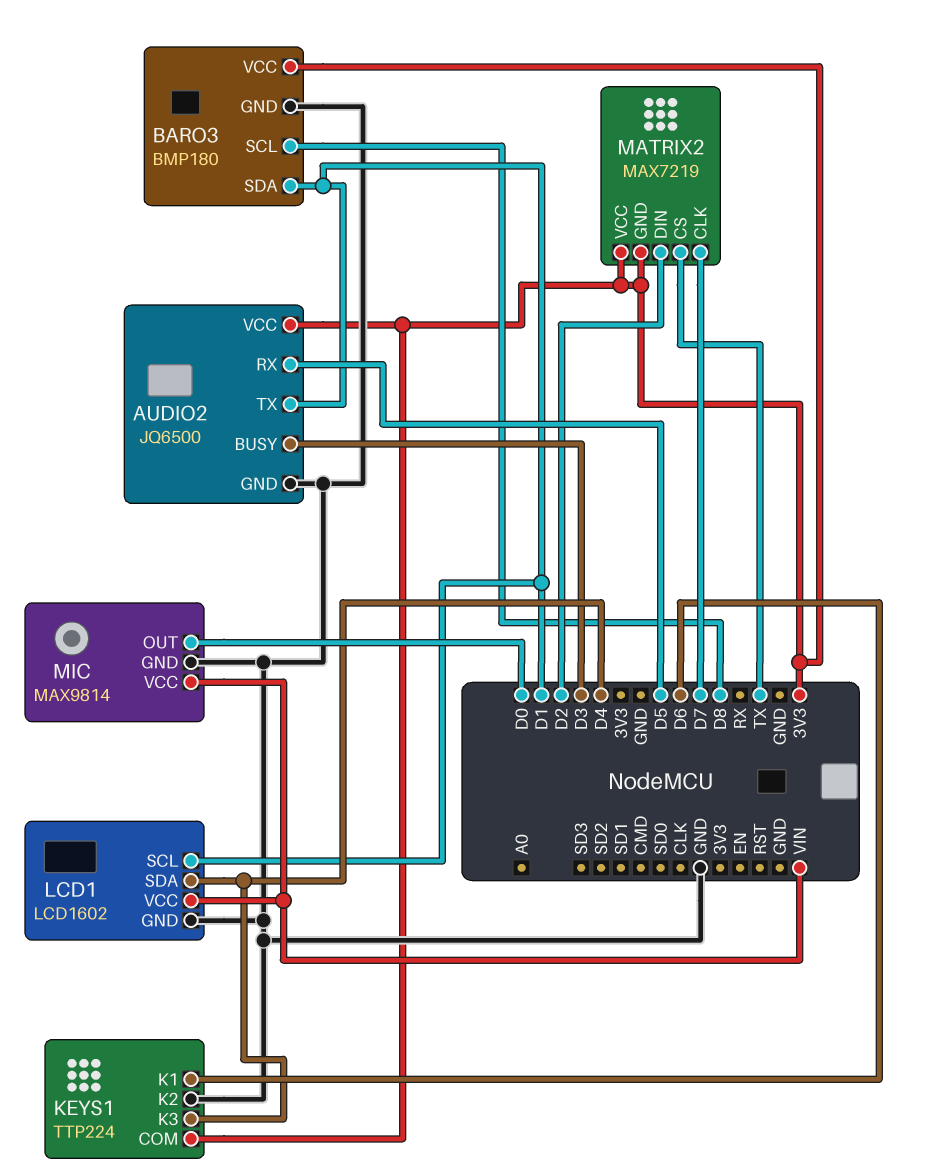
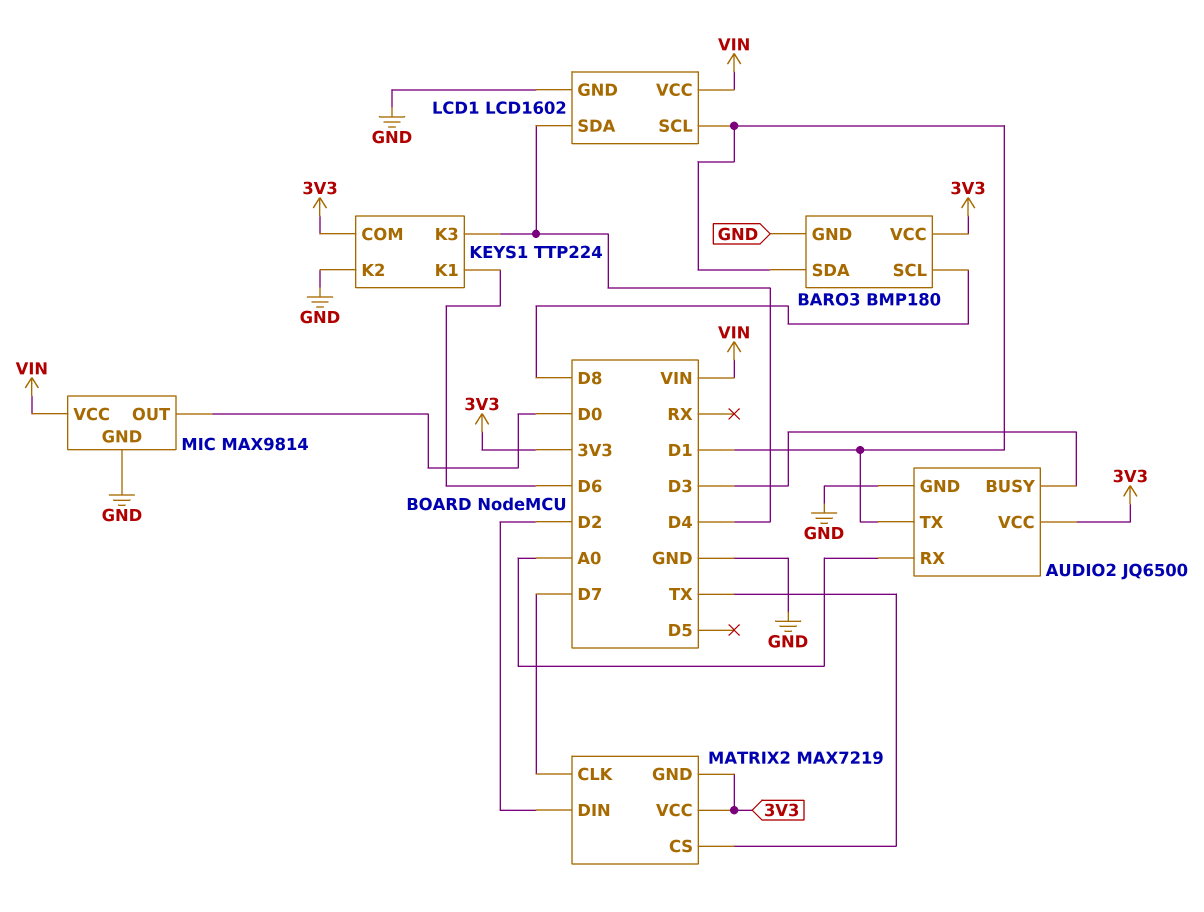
AUDIO2 pin RX: D5 -> A0

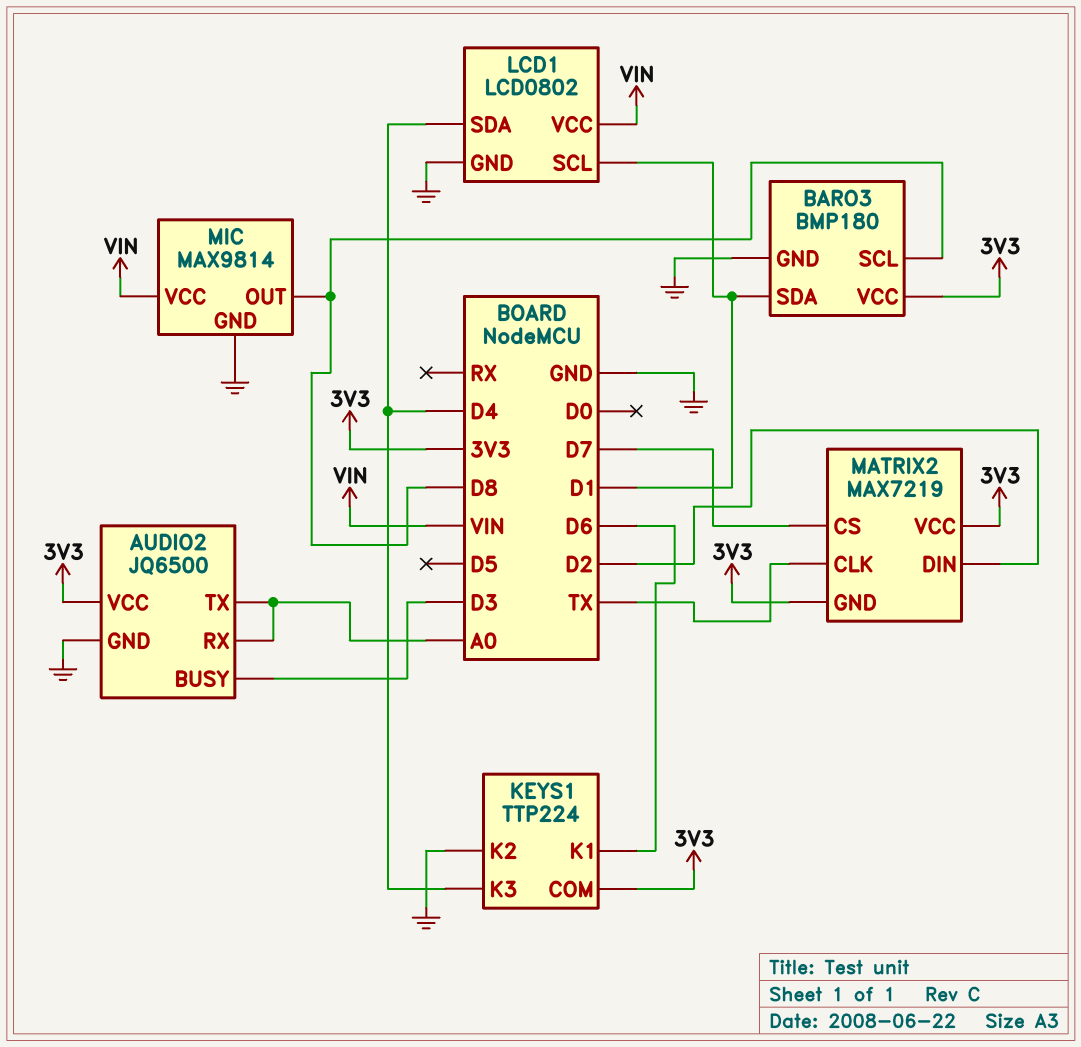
AUDIO2 pin TX: D1 -> A0
LCD1: LCD1602 -> LCD0802
MATRIX2 pin CLK: D7 -> TX
MATRIX2 pin CS: TX -> D7
MIC pin OUT: D0 -> D8

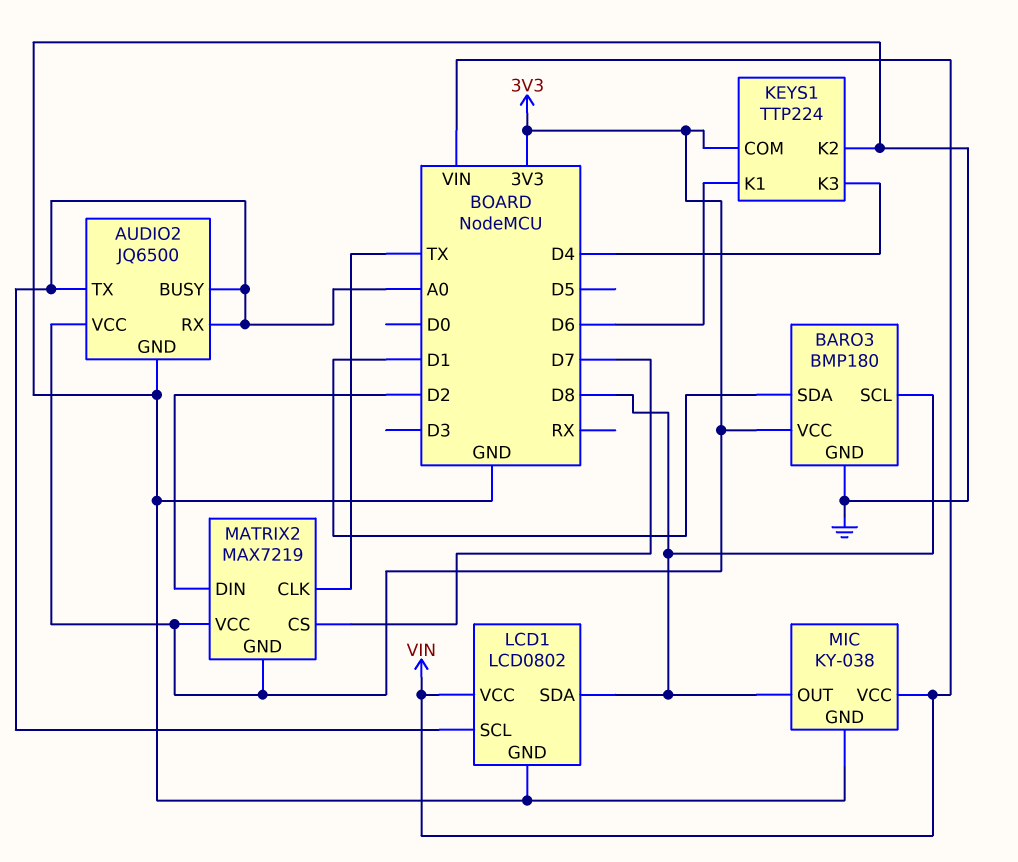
AUDIO2 pin BUSY: D3 -> A0
LCD1 pin SCL: D1 -> A0
LCD1 pin SDA: D4 -> D8
MIC: MAX9814 -> KY-038

